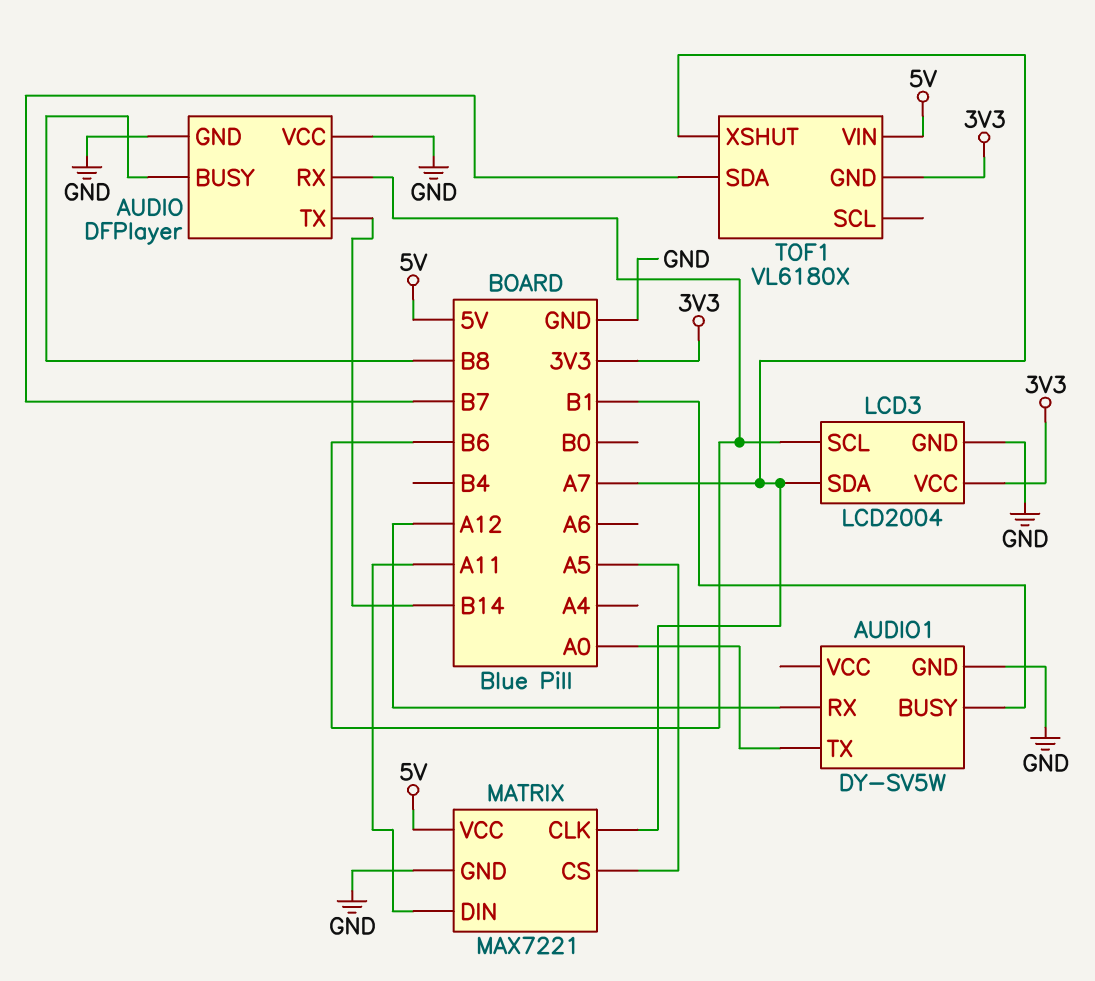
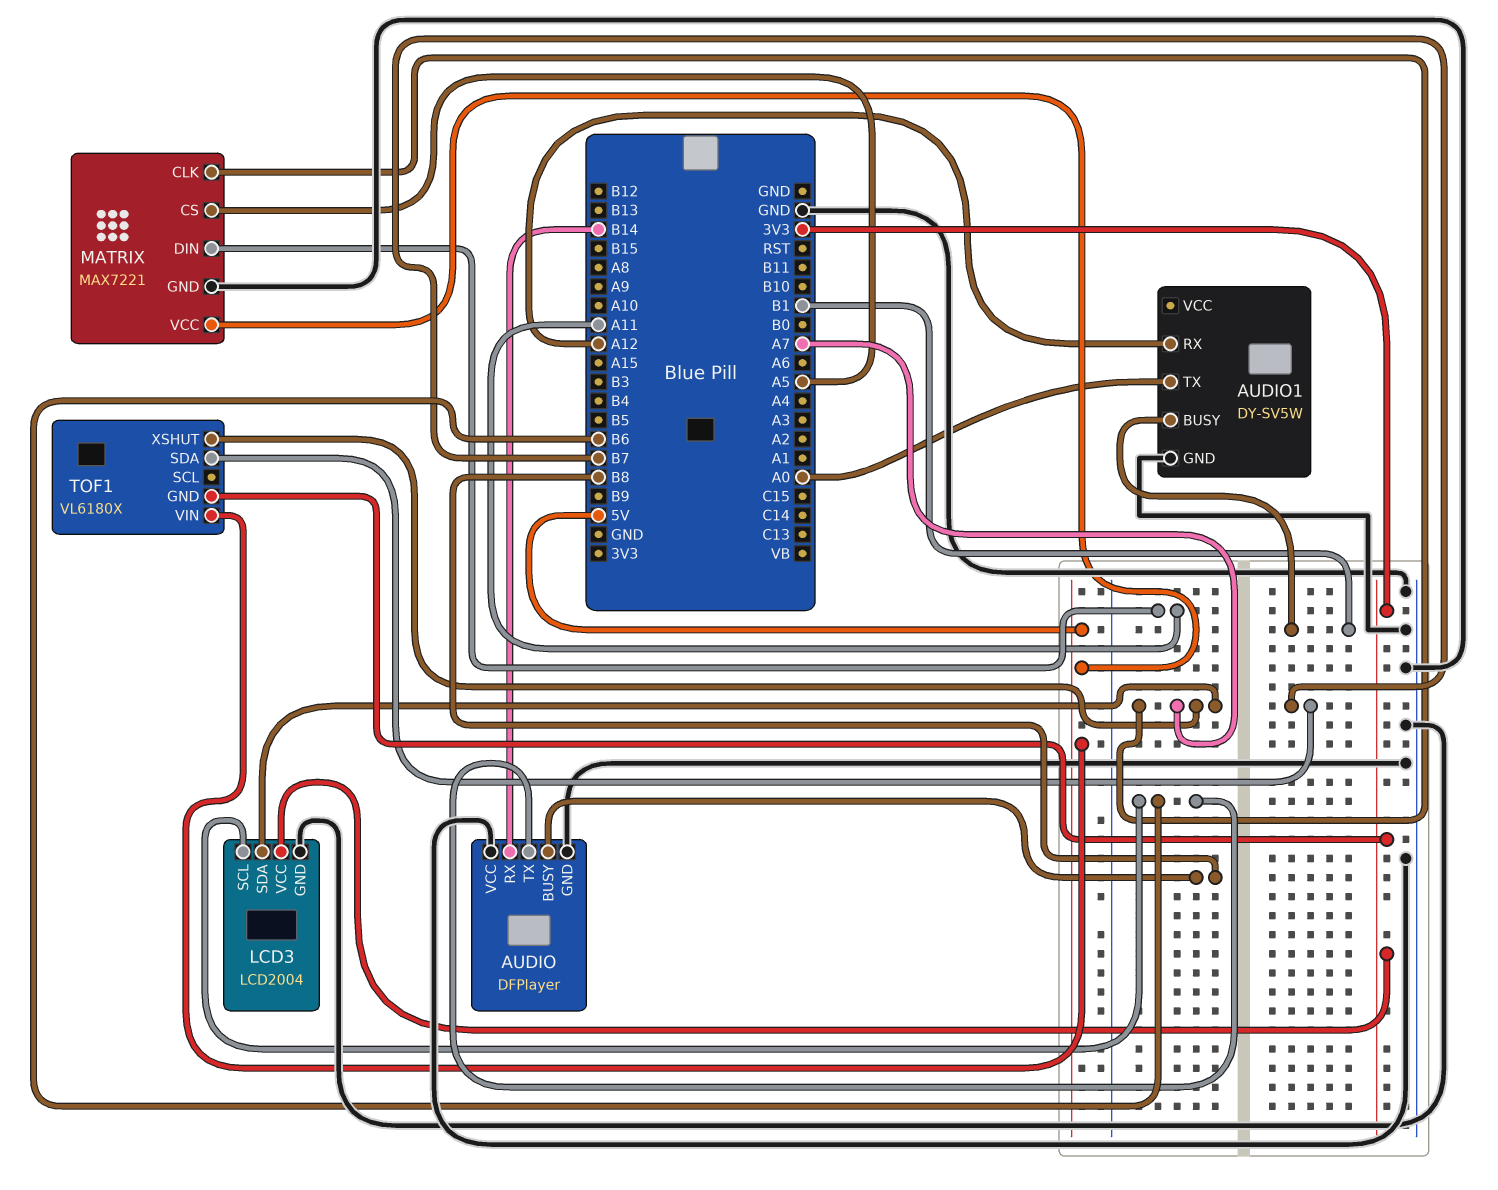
AUDIO pin RX: B6 -> B14
AUDIO pin TX: B14 -> B6

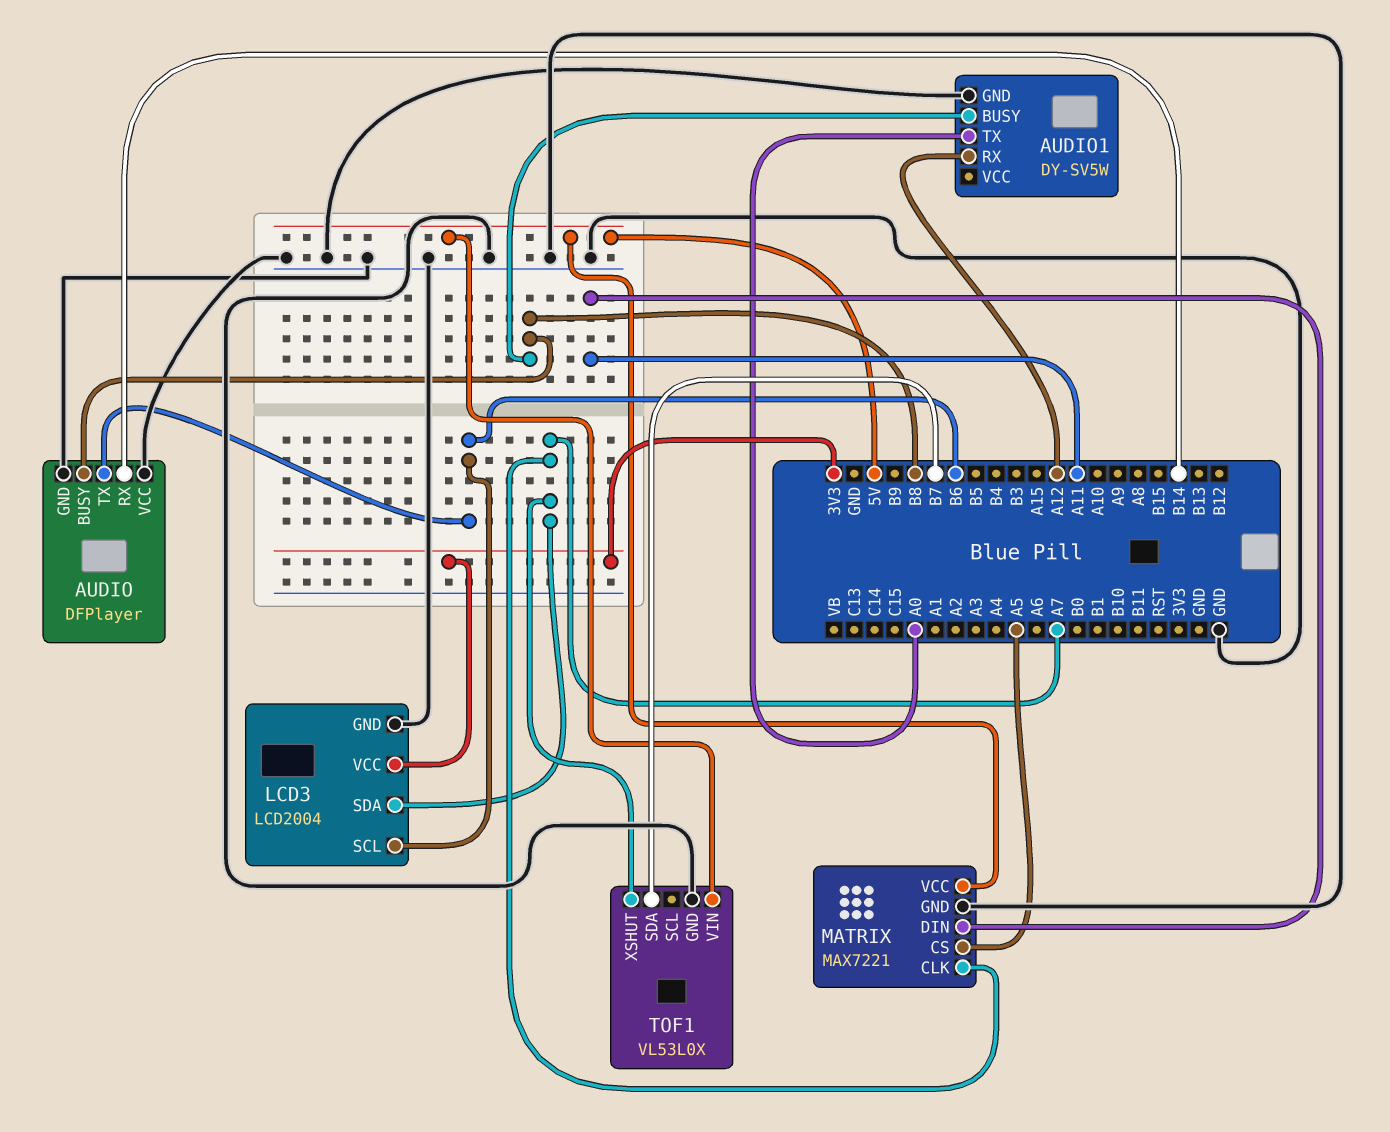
AUDIO1 pin BUSY: B1 -> B8
TOF1: VL6180X -> VL53L0X
TOF1 pin GND: 3V3 -> GND

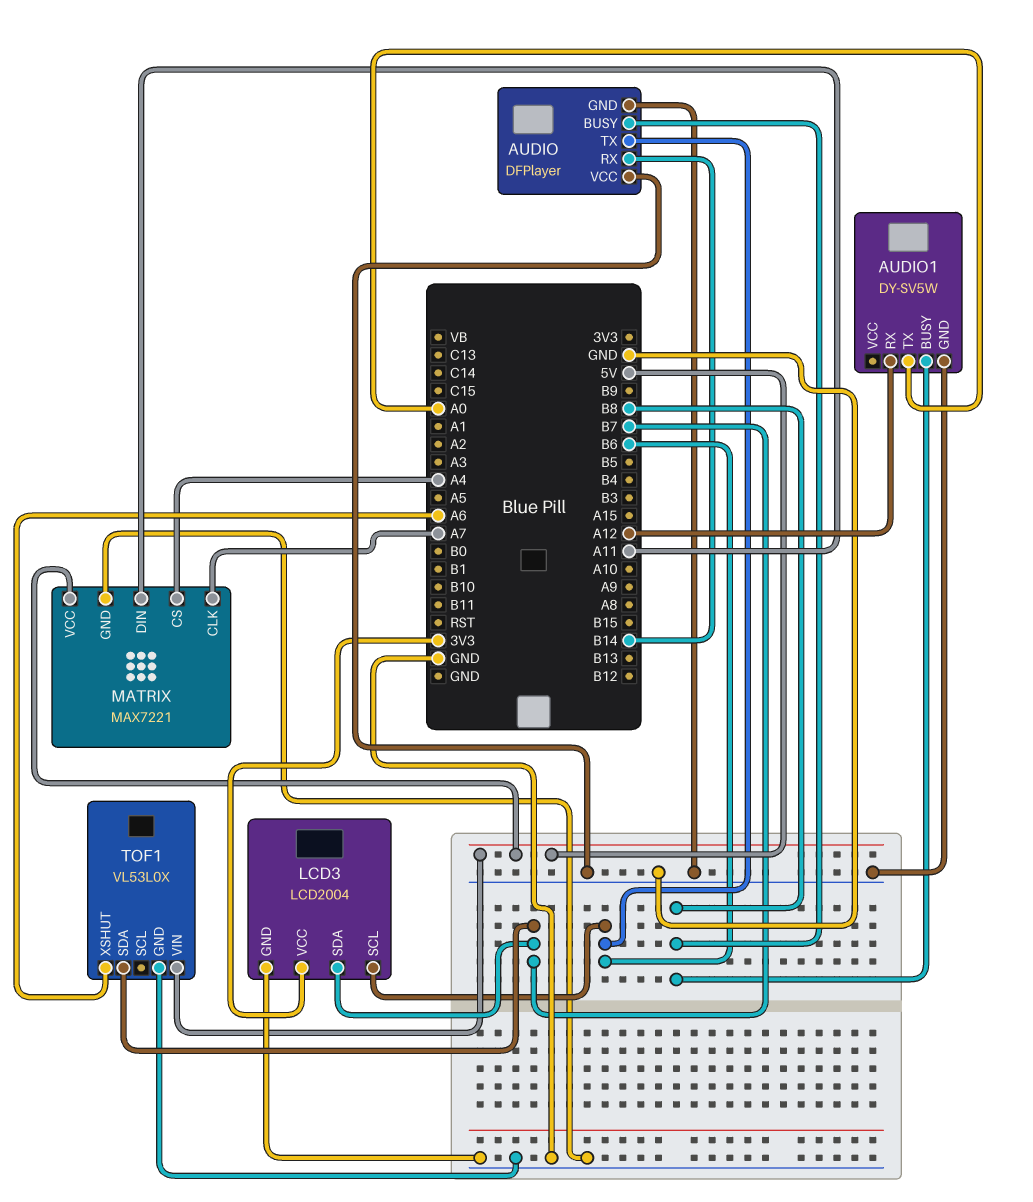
LCD3 pin SDA: A7 -> B7
MATRIX pin CS: A5 -> A4
TOF1 pin XSHUT: A7 -> A6

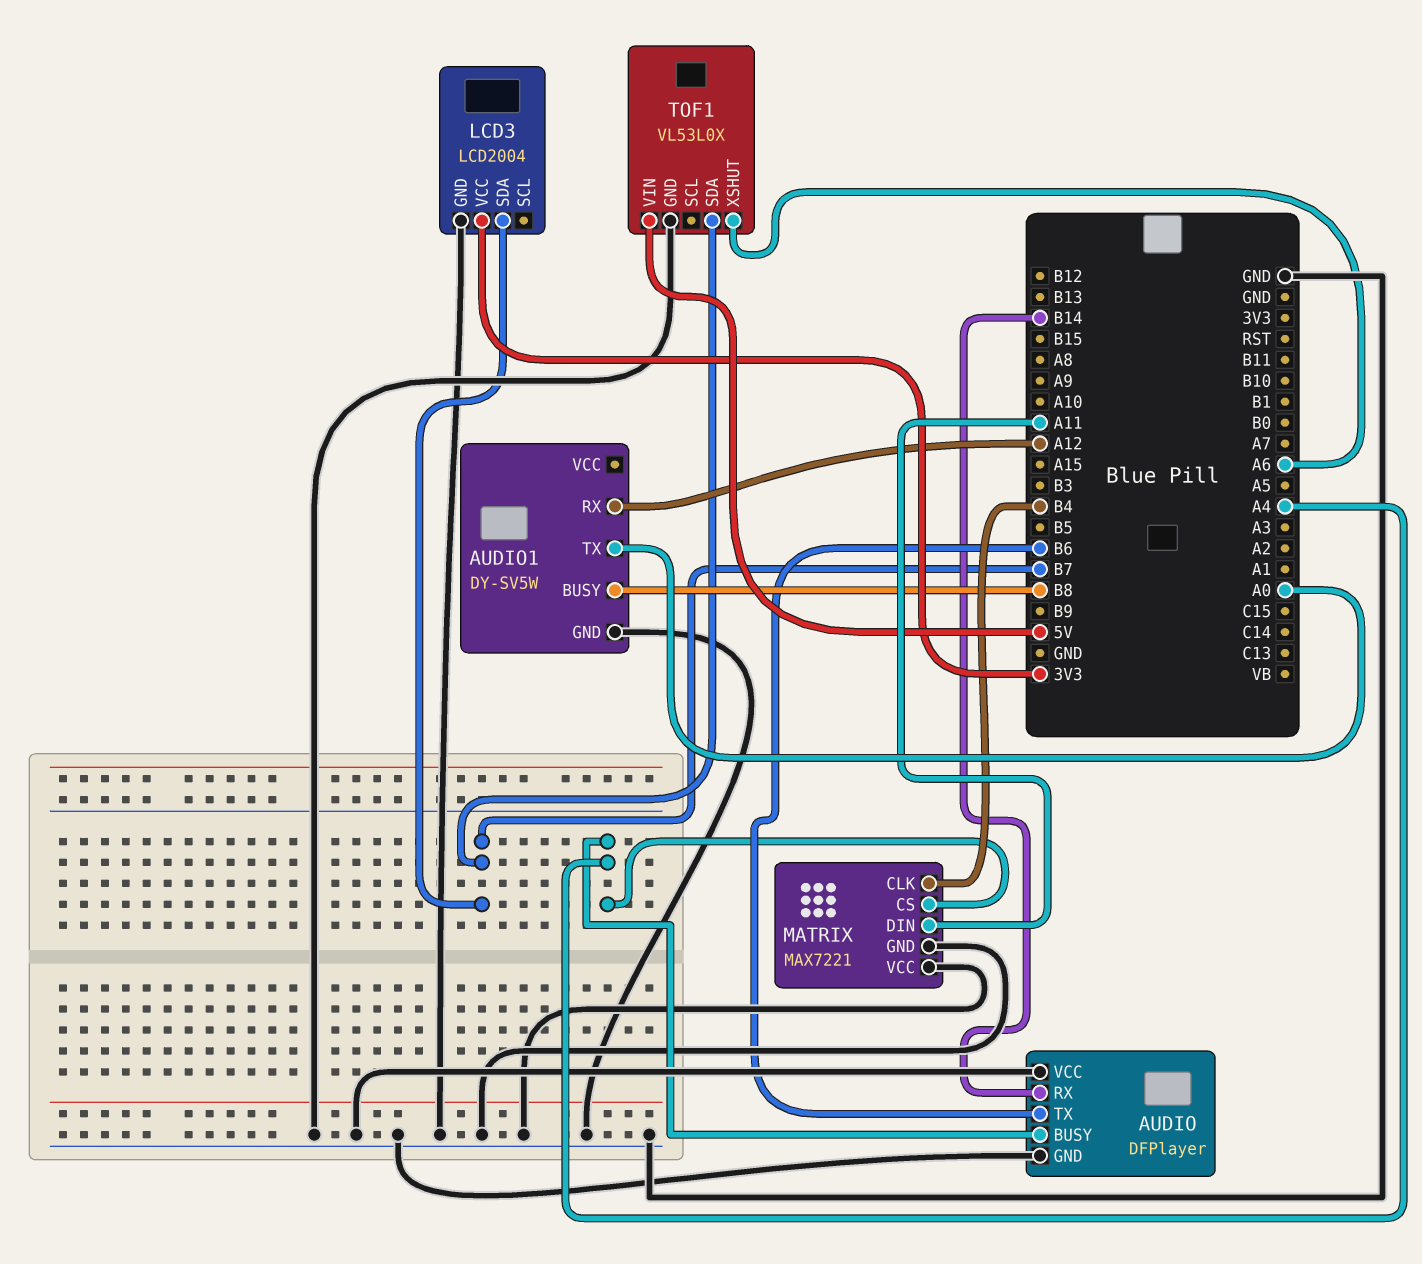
AUDIO pin BUSY: B8 -> A4
LCD3 pin SCL: B6 -> none
MATRIX pin CLK: A7 -> B4
MATRIX pin VCC: 5V -> GND

